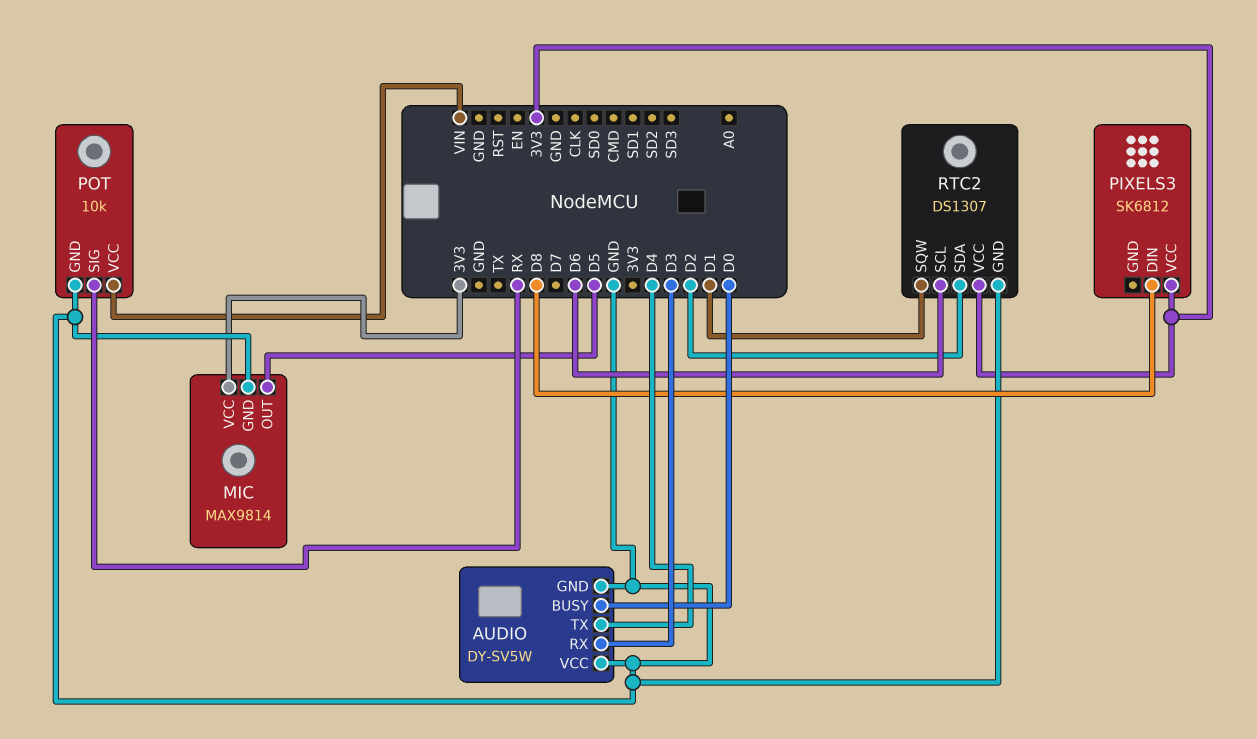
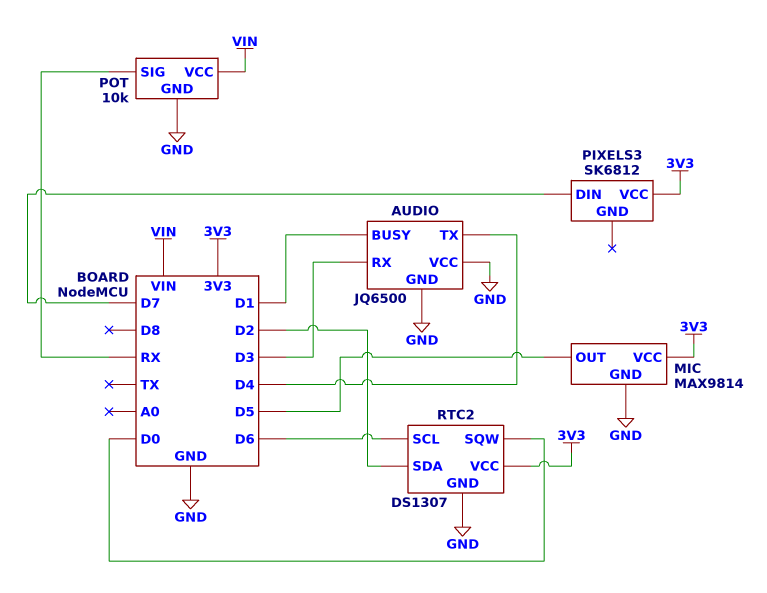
AUDIO: DY-SV5W -> JQ6500
AUDIO pin BUSY: D0 -> D1
PIXELS3 pin DIN: D8 -> D7
RTC2 pin SQW: D1 -> D0

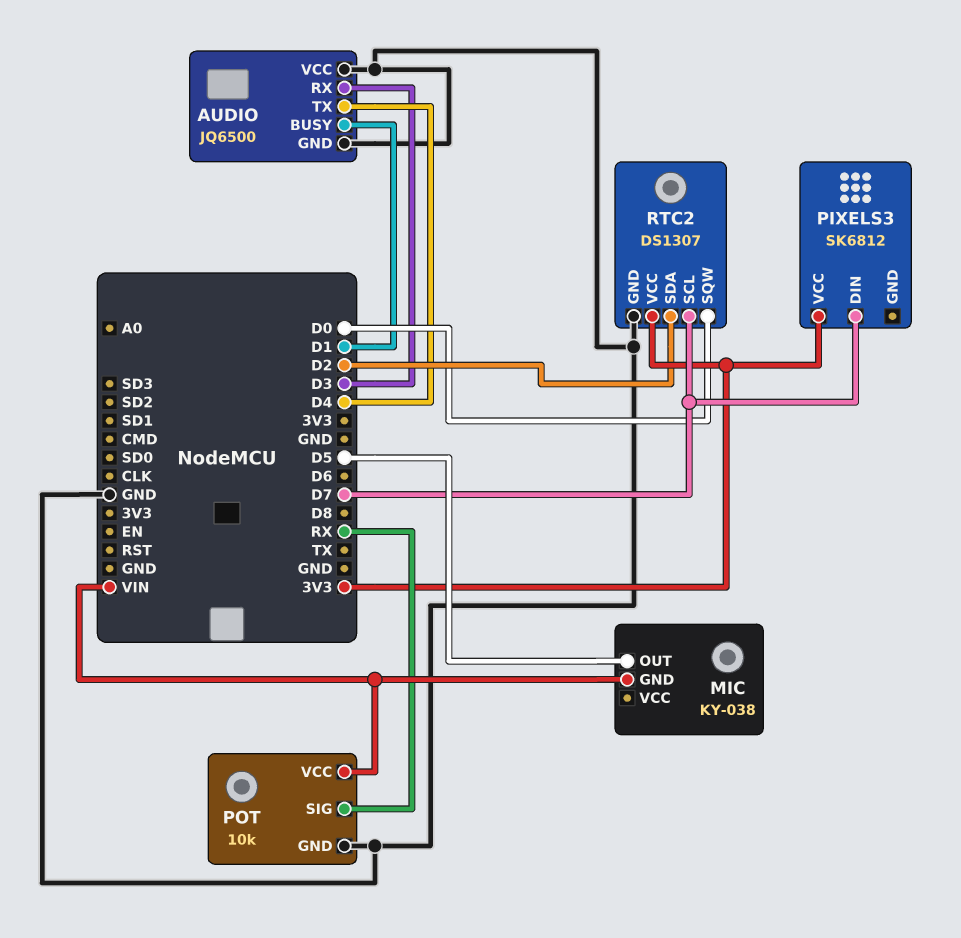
MIC: MAX9814 -> KY-038
MIC pin GND: GND -> VIN
MIC pin VCC: 3V3 -> none
RTC2 pin SCL: D6 -> D7

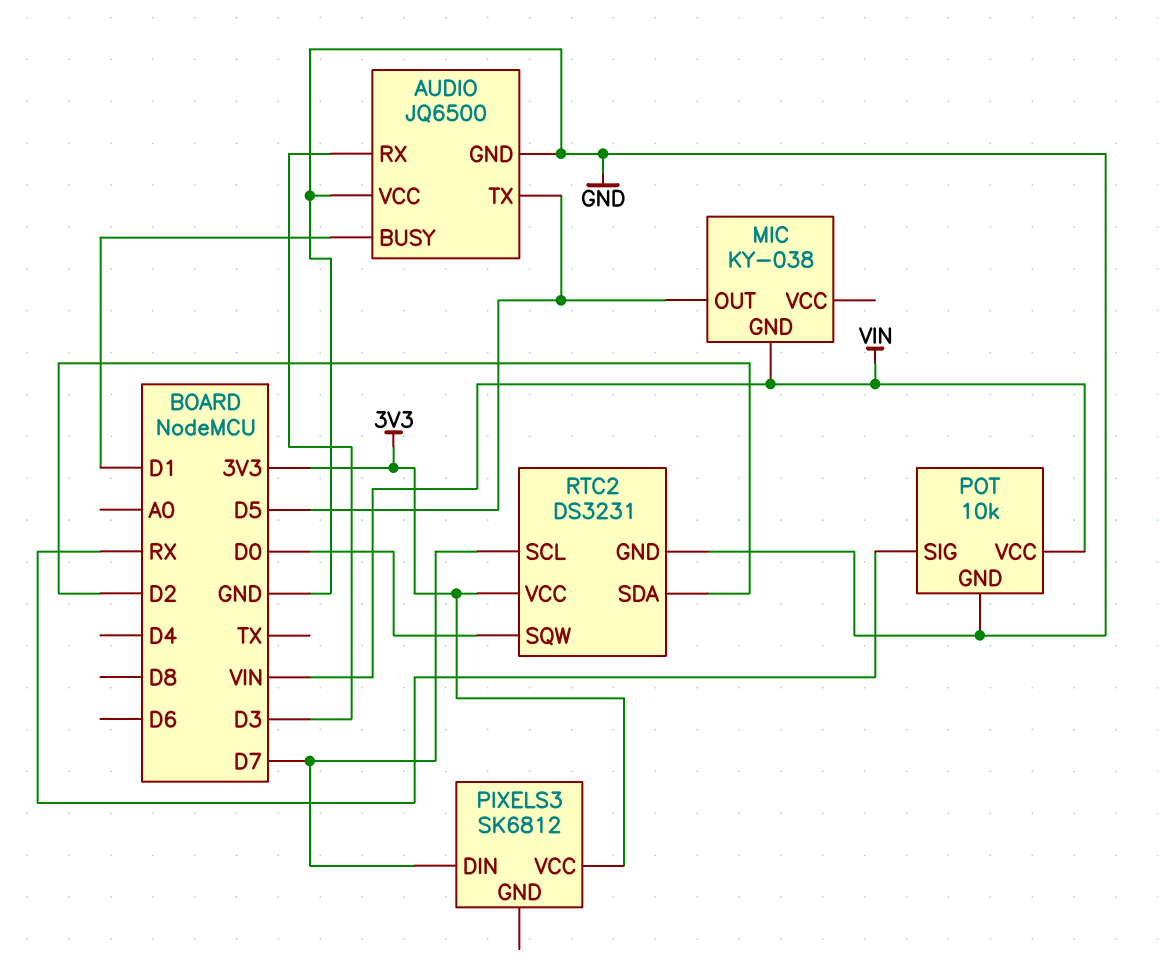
AUDIO pin TX: D4 -> D5
RTC2: DS1307 -> DS3231

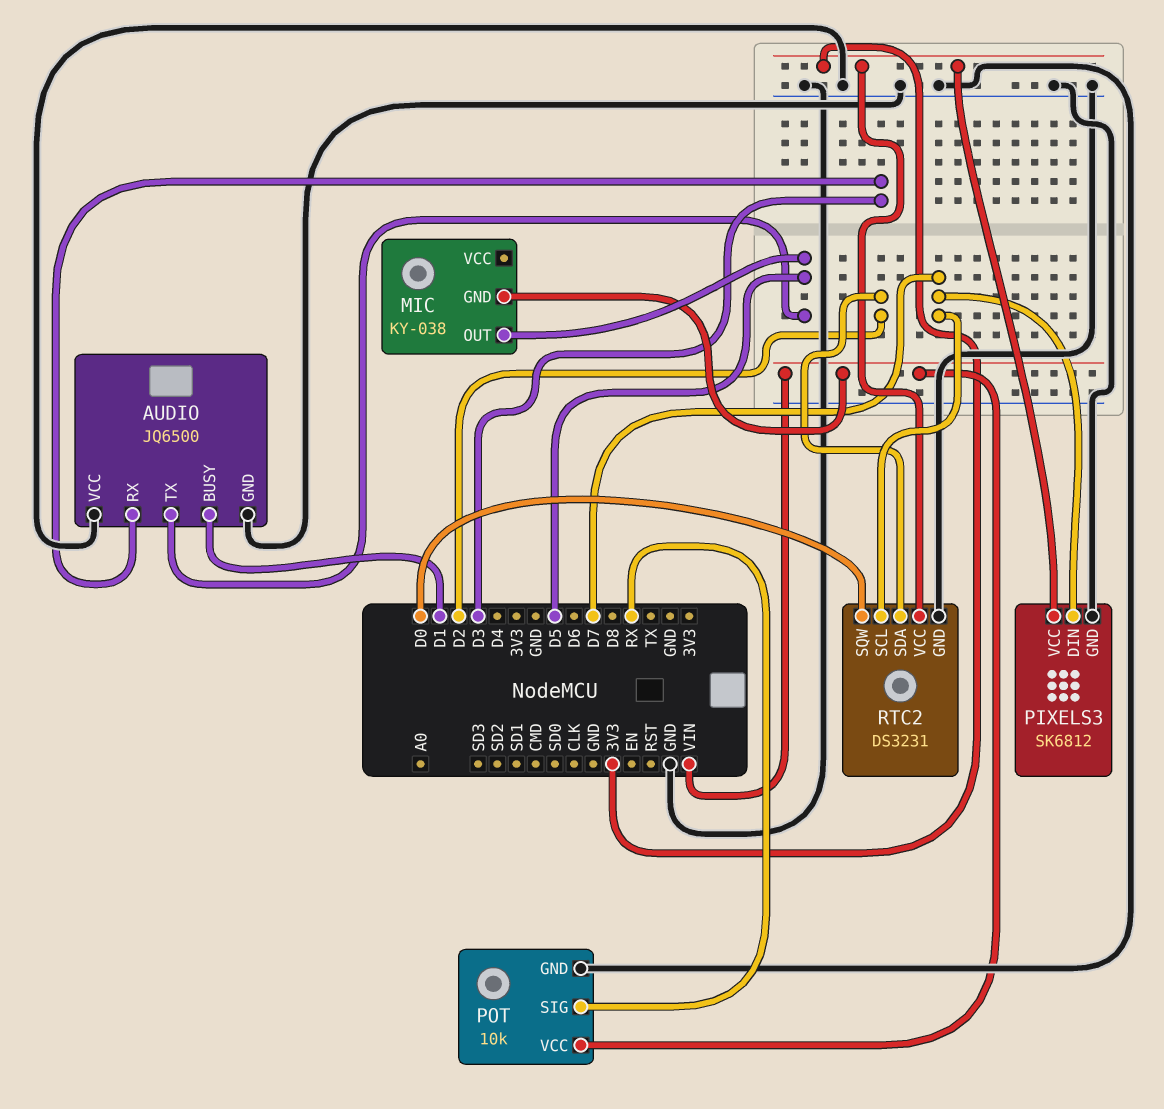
PIXELS3 pin GND: none -> GND

